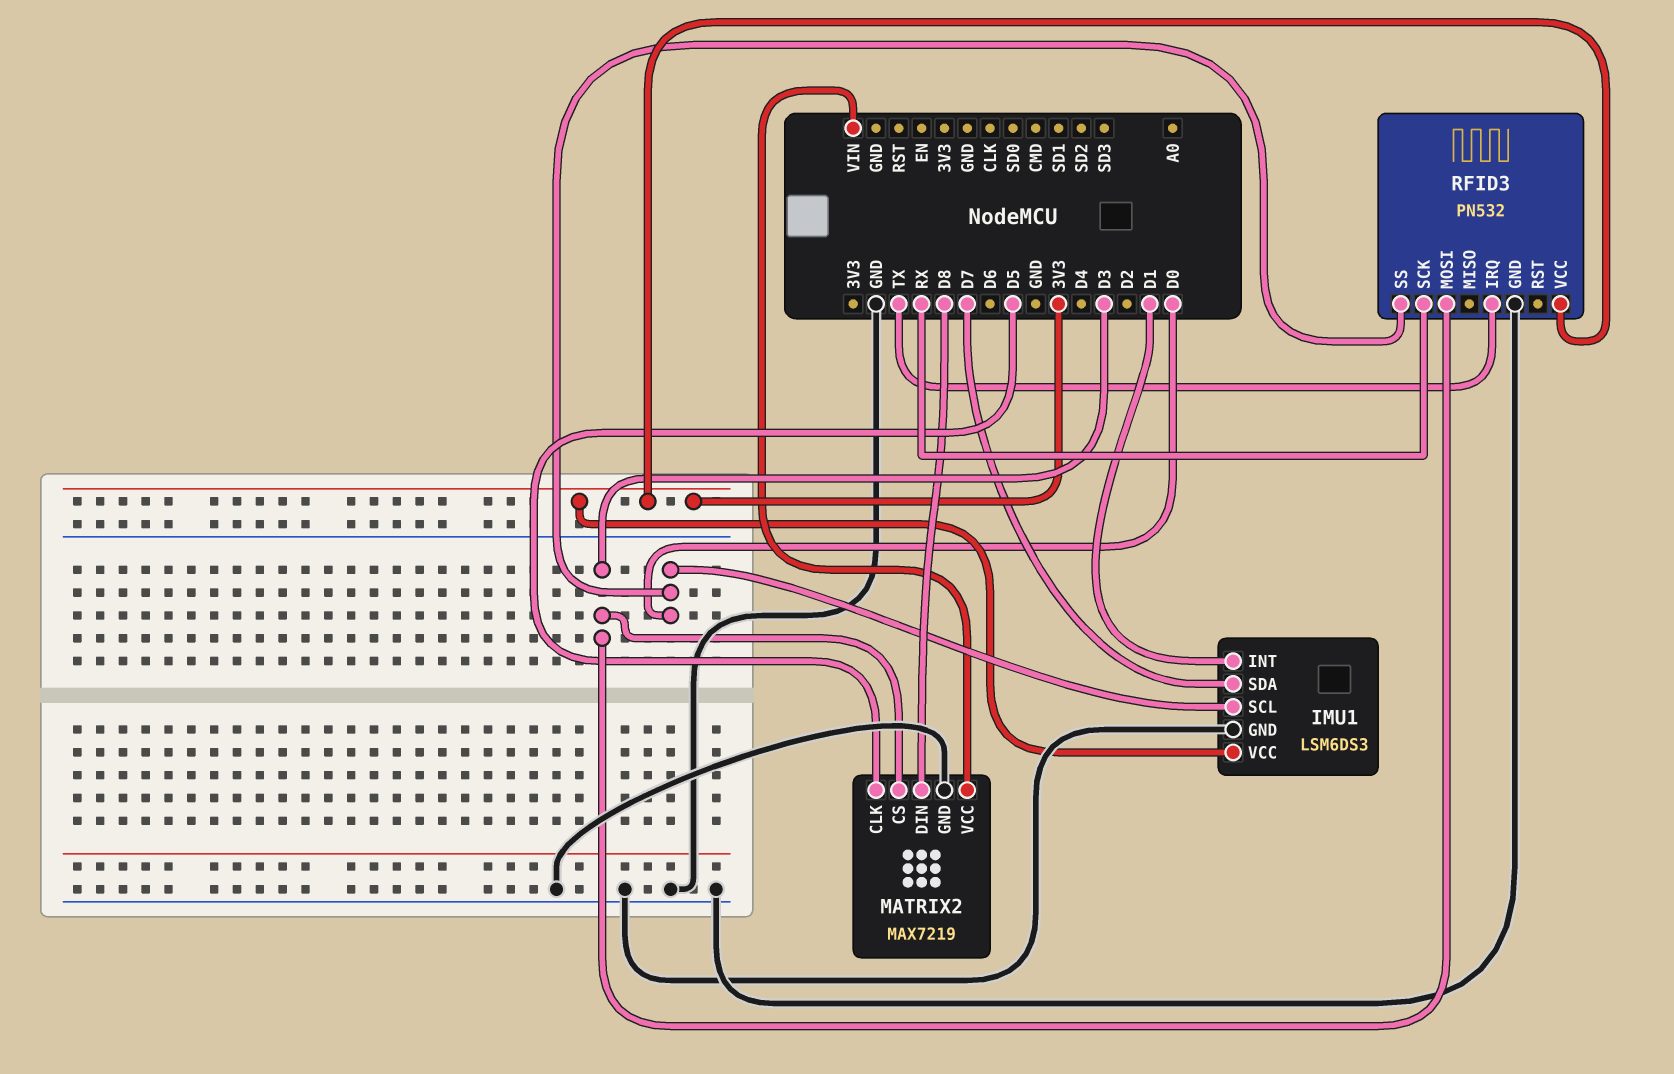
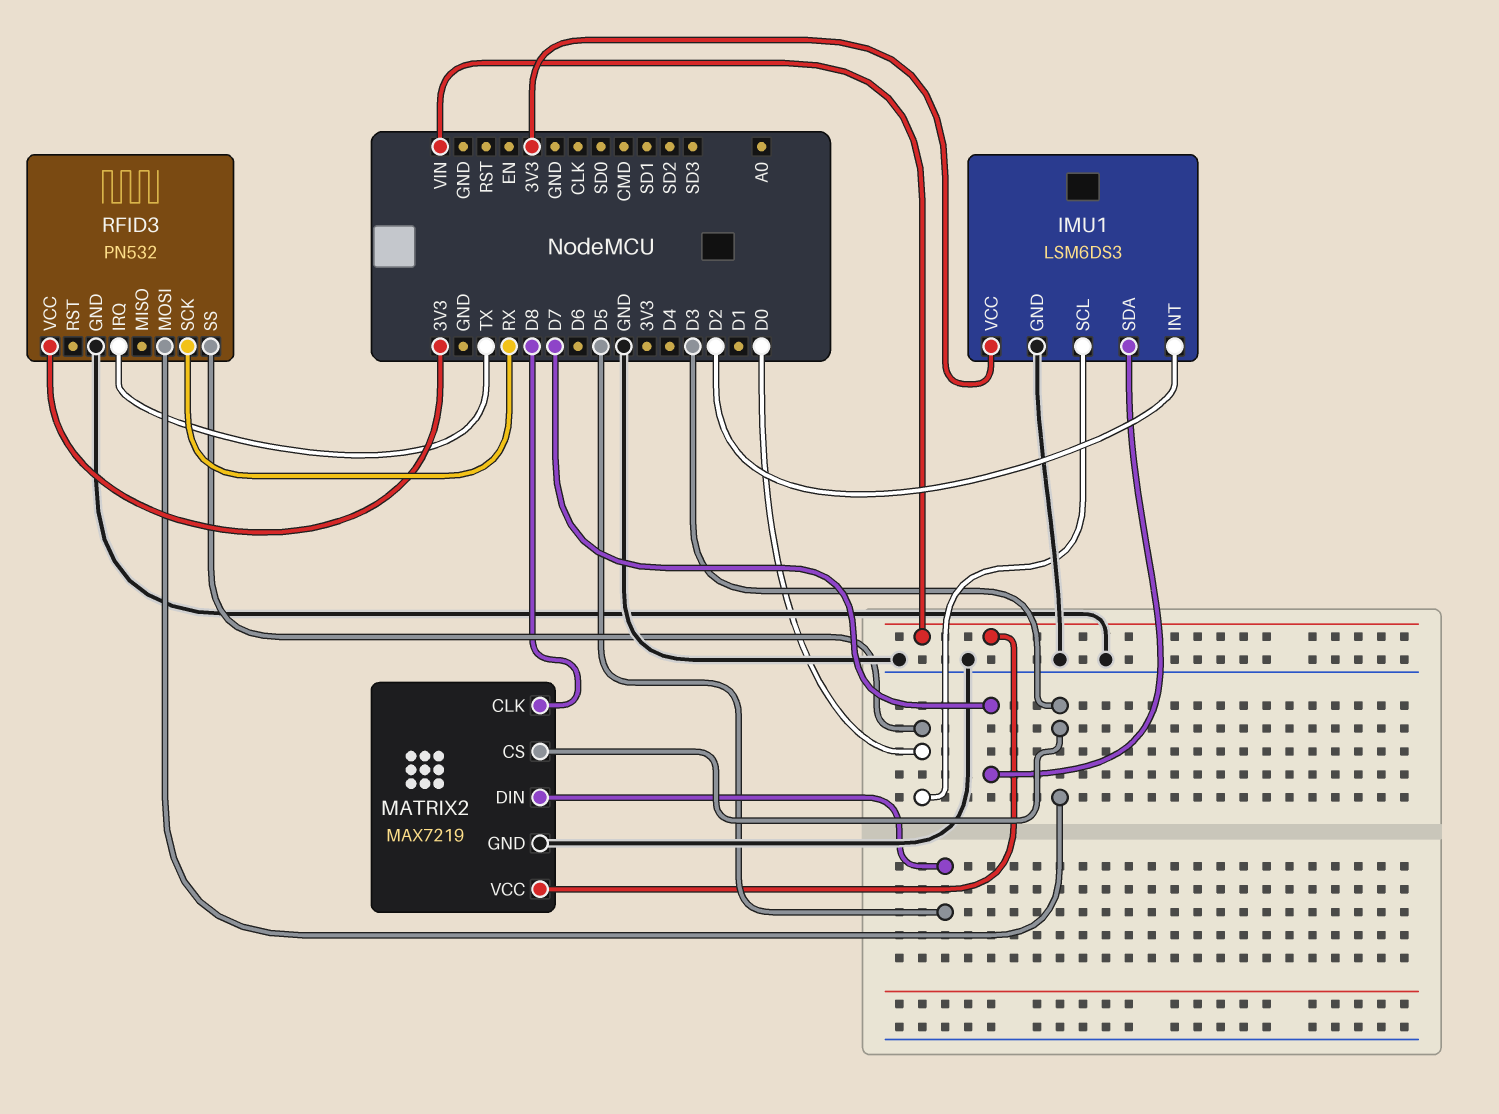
IMU1 pin INT: D1 -> D2
MATRIX2 pin CLK: D5 -> D8
MATRIX2 pin DIN: D8 -> D5

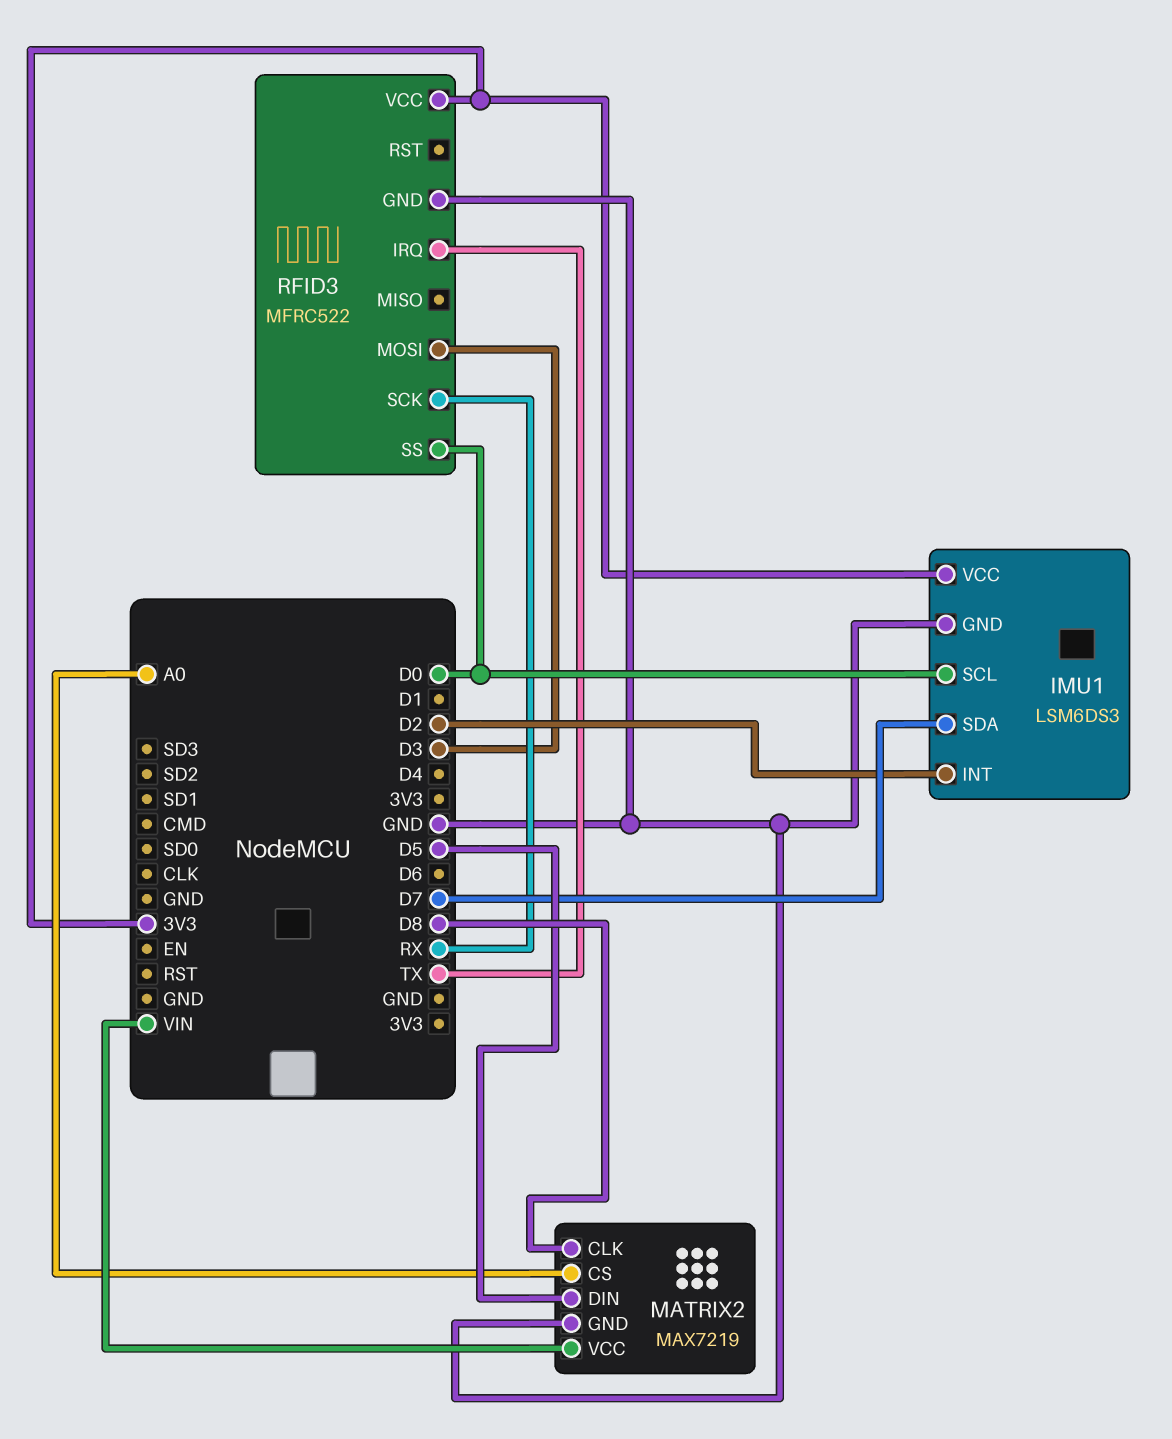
MATRIX2 pin CS: D3 -> A0
RFID3: PN532 -> MFRC522

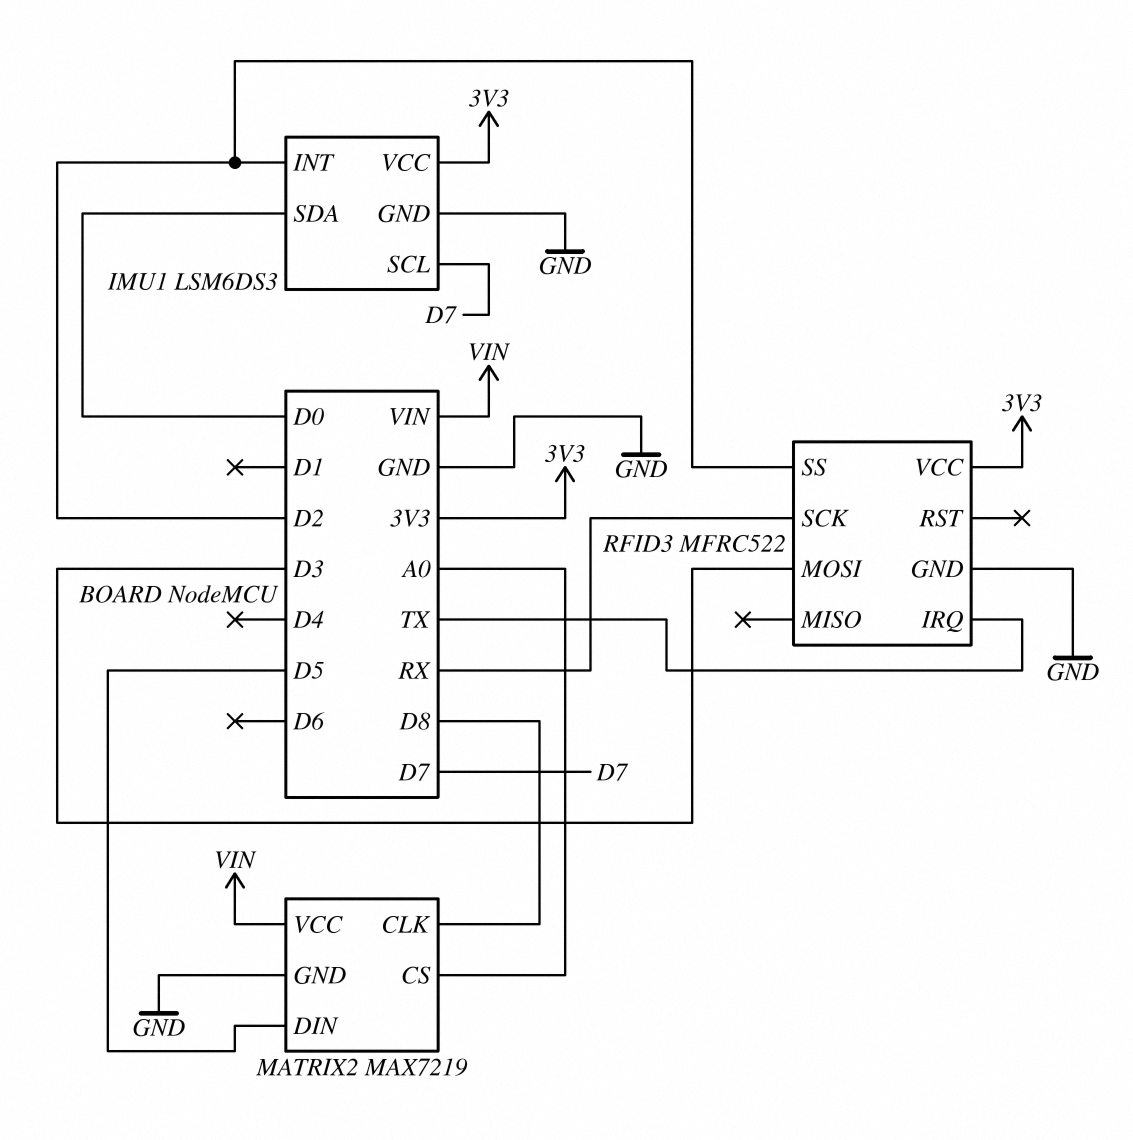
IMU1 pin SCL: D0 -> D7
IMU1 pin SDA: D7 -> D0
RFID3 pin SS: D0 -> D2

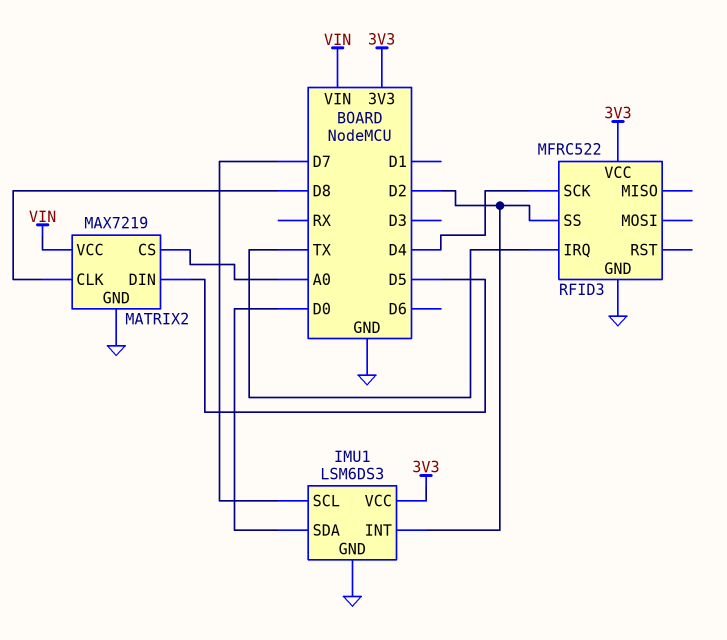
RFID3 pin MOSI: D3 -> none
RFID3 pin SCK: RX -> D4

